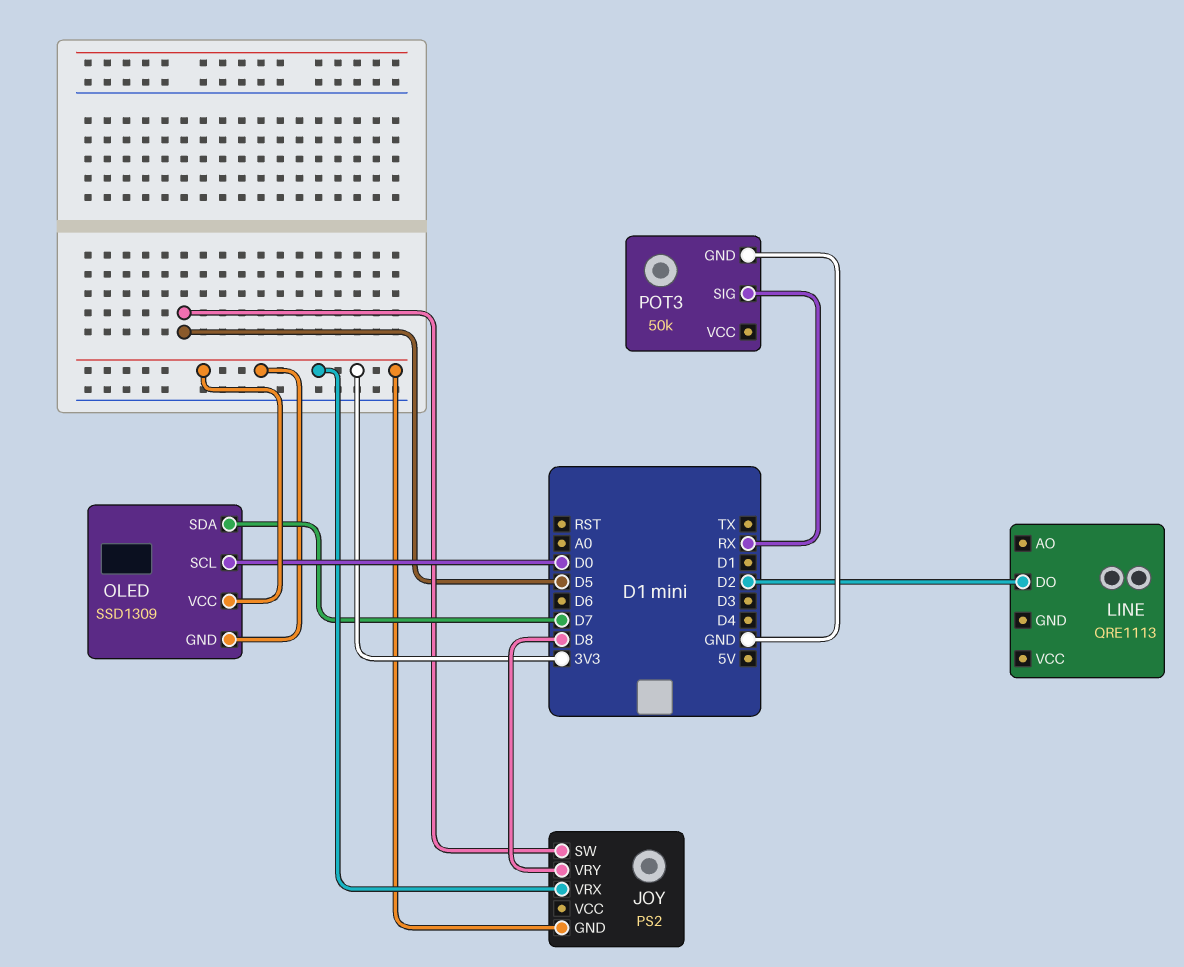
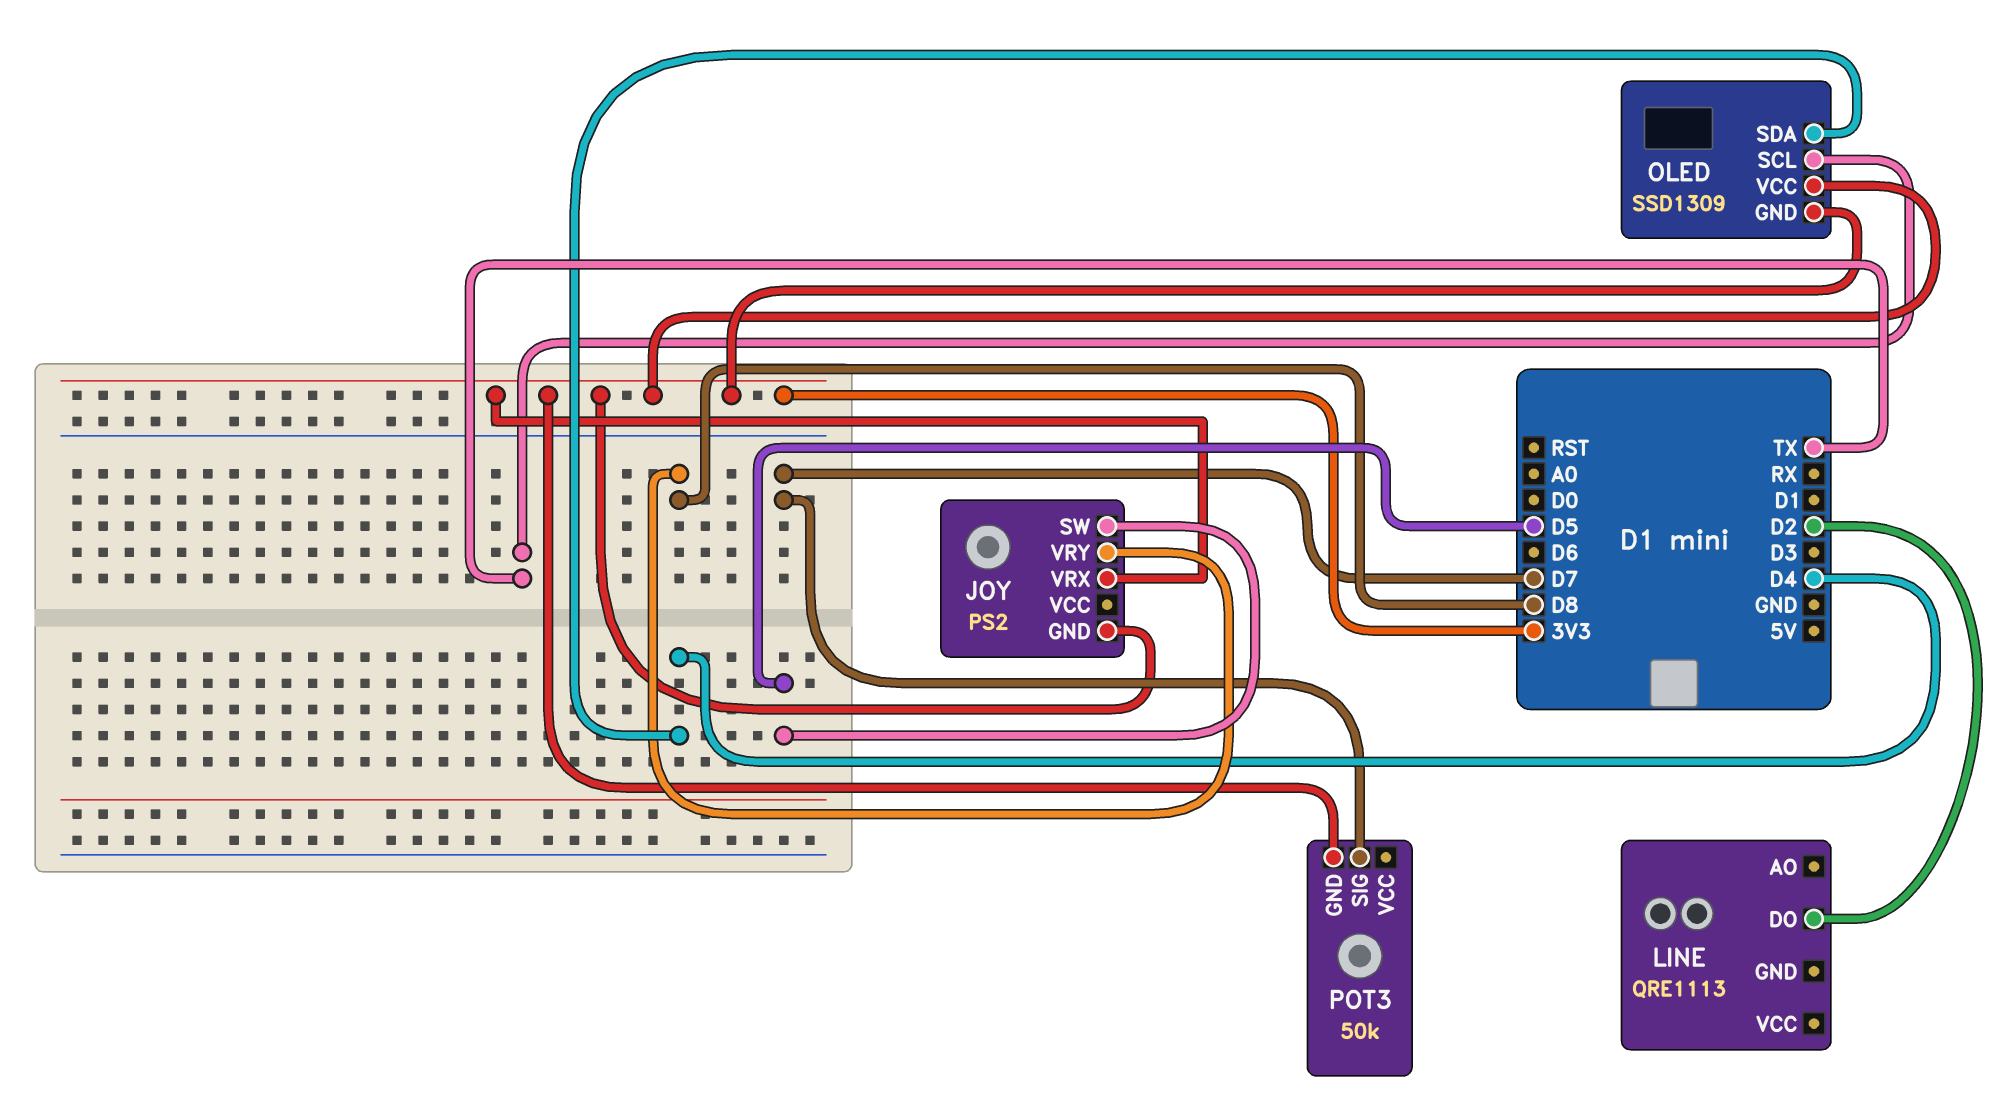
OLED pin SCL: D0 -> TX
OLED pin SDA: D7 -> D4
POT3 pin GND: GND -> 3V3
POT3 pin SIG: RX -> D7

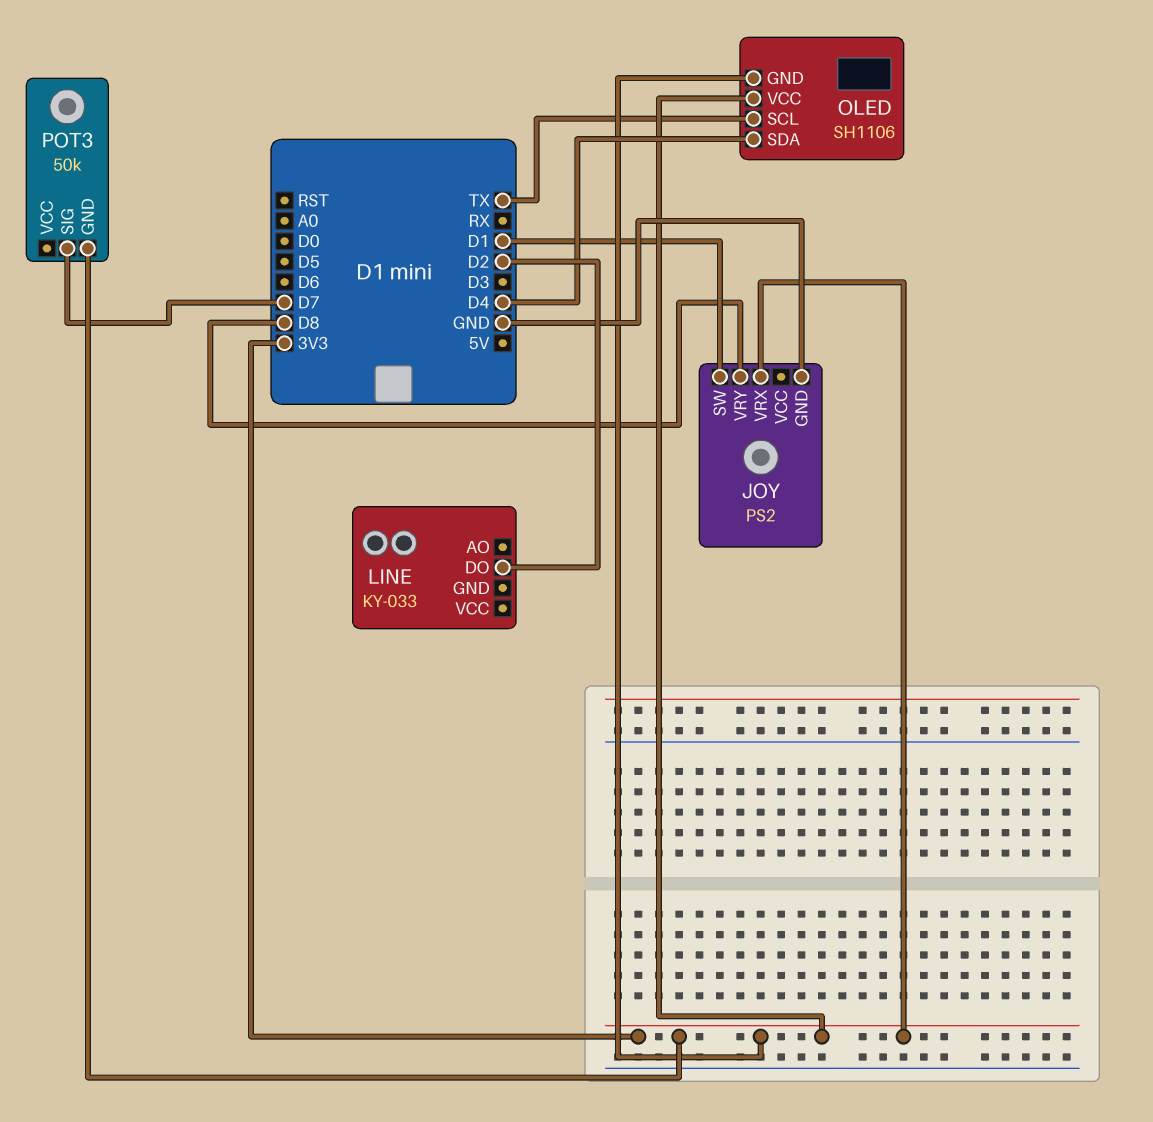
JOY pin GND: 3V3 -> GND
JOY pin SW: D5 -> D1
LINE: QRE1113 -> KY-033
OLED: SSD1309 -> SH1106

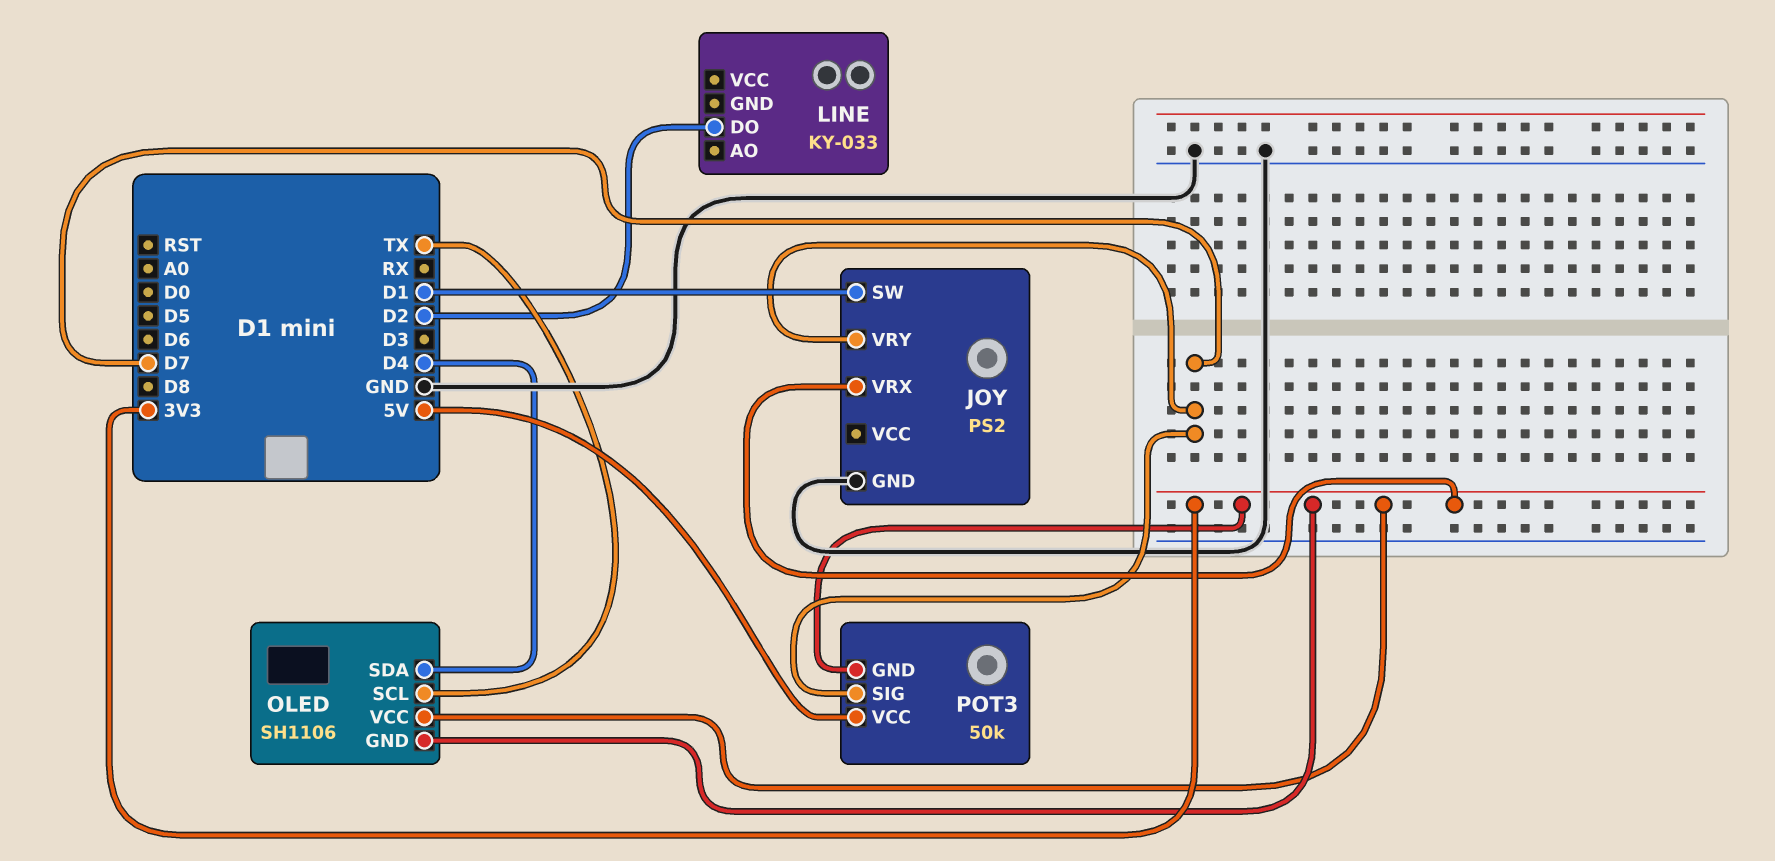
JOY pin VRY: D8 -> D7
POT3 pin VCC: none -> 5V

